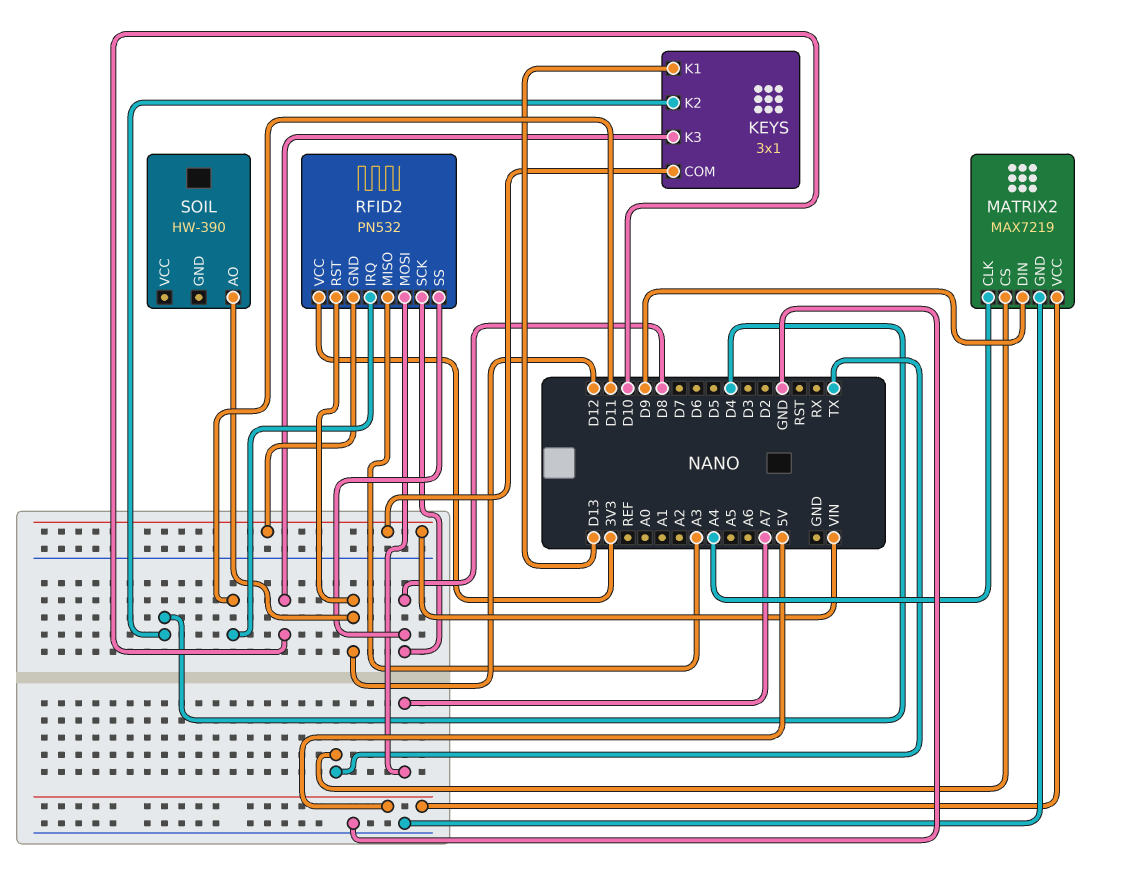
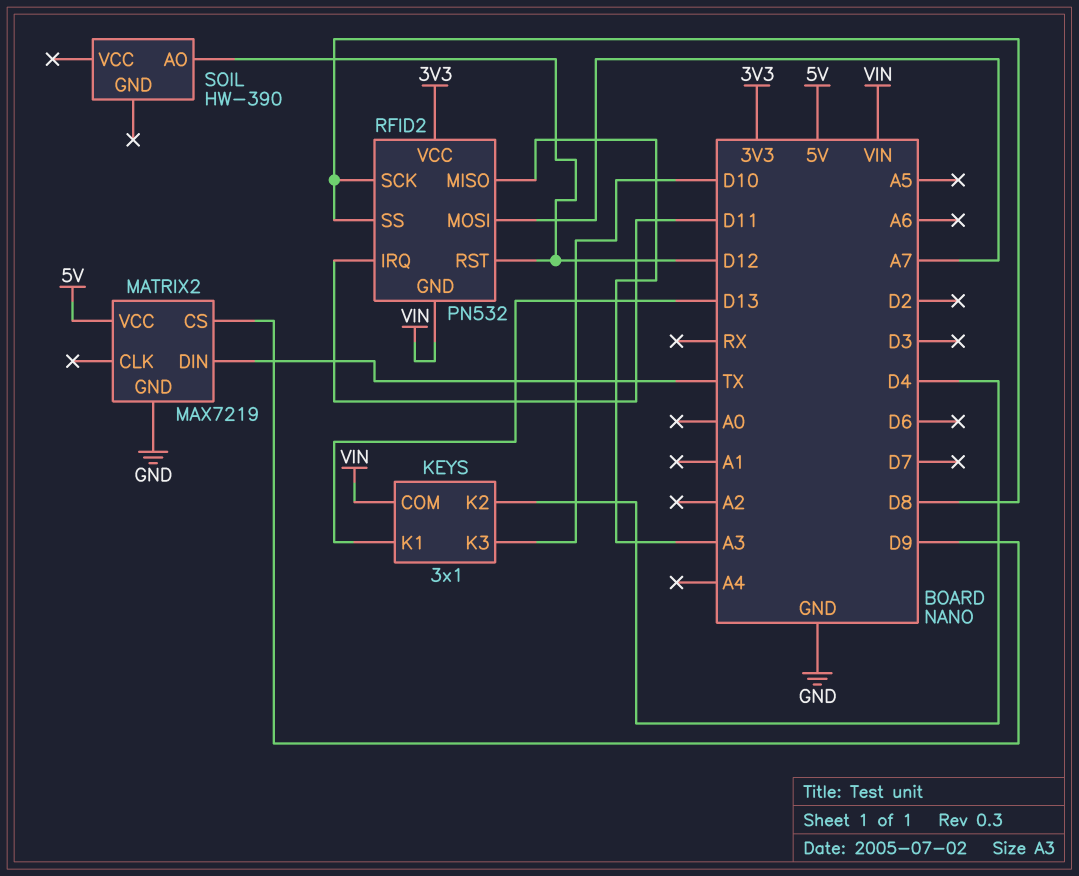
MATRIX2 pin CLK: A4 -> none
MATRIX2 pin CS: TX -> D9
MATRIX2 pin DIN: D9 -> TX

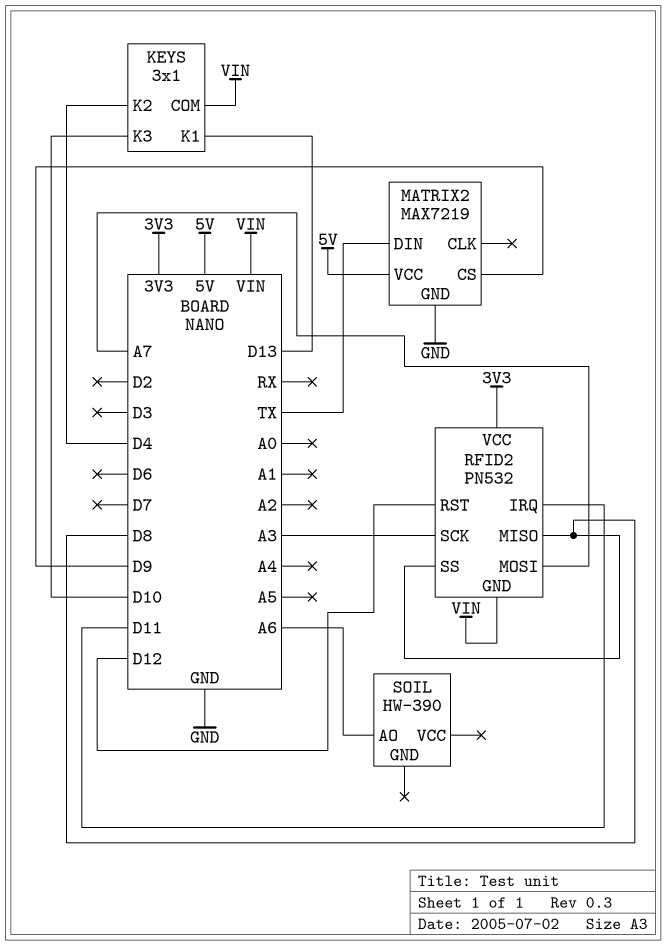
RFID2 pin MISO: A3 -> D8
RFID2 pin SCK: D8 -> A3
SOIL pin AO: D12 -> A6

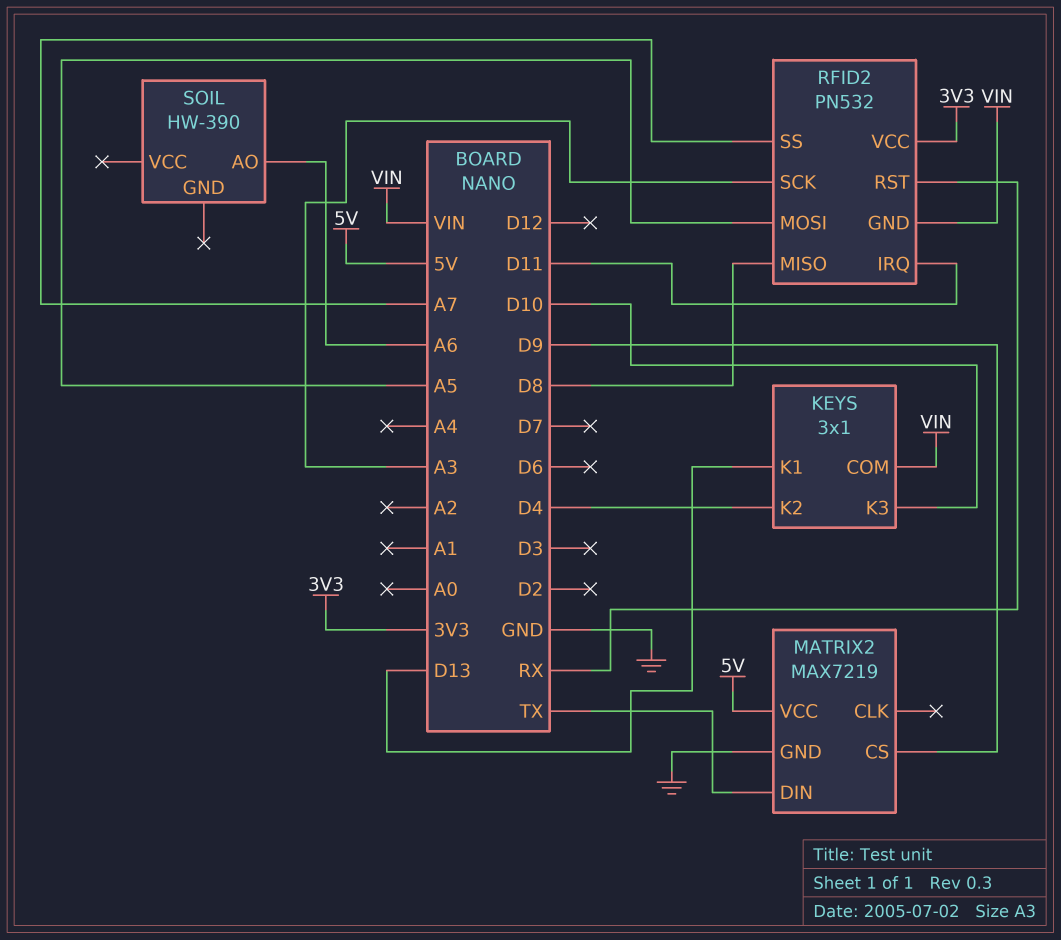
RFID2 pin MOSI: A7 -> A5
RFID2 pin RST: D12 -> RX
RFID2 pin SS: D8 -> A7

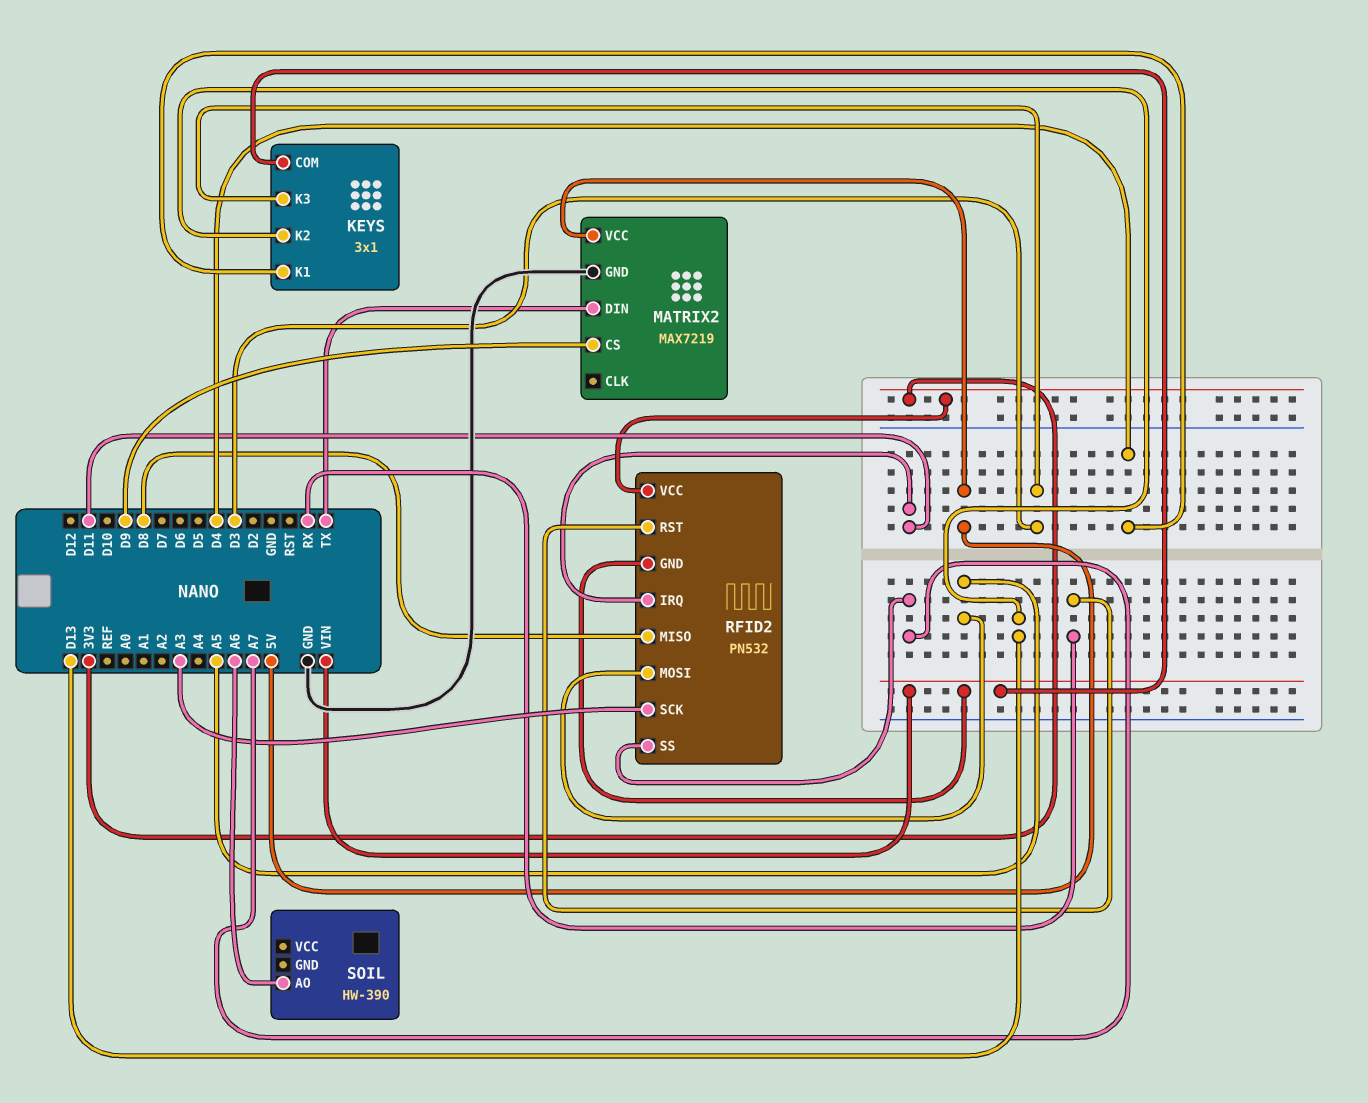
KEYS pin K1: D13 -> D4
KEYS pin K2: D4 -> D13
KEYS pin K3: D10 -> D3

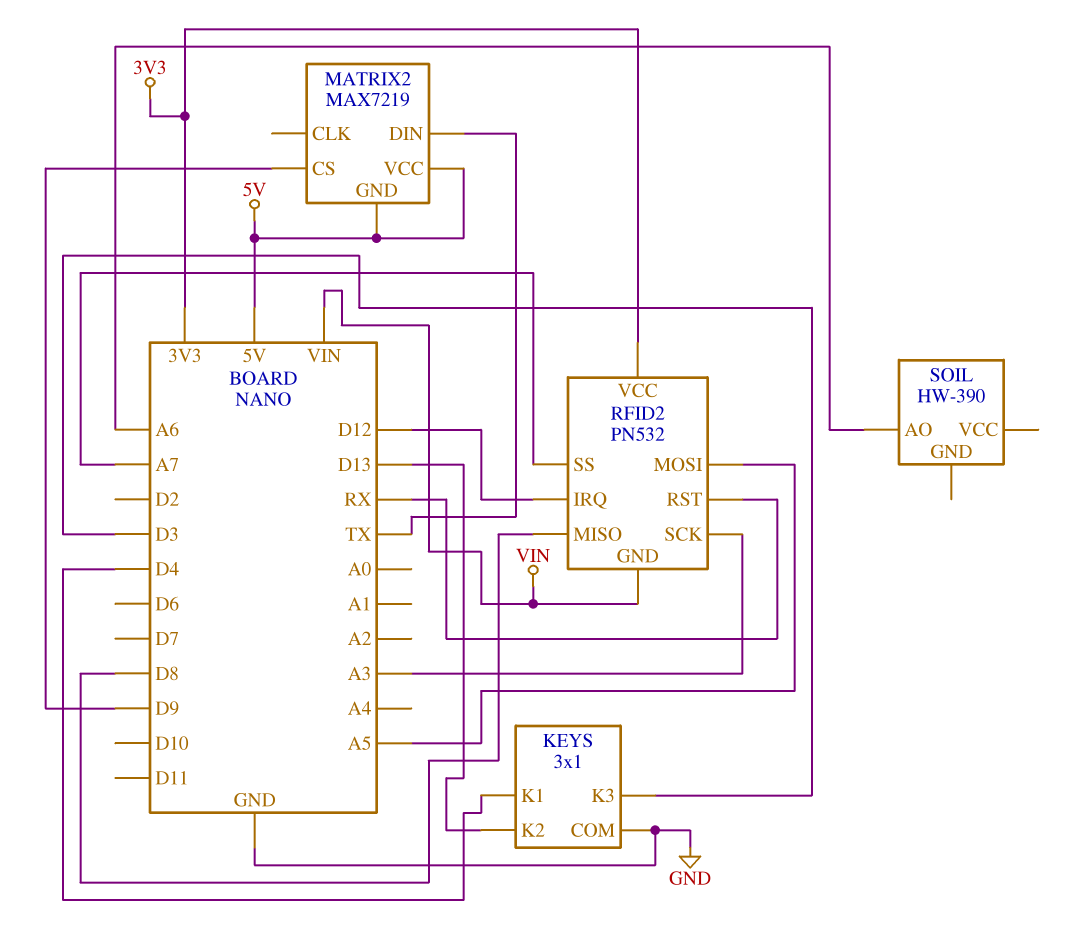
KEYS pin COM: VIN -> GND
MATRIX2 pin GND: GND -> 5V
RFID2 pin IRQ: D11 -> D12

